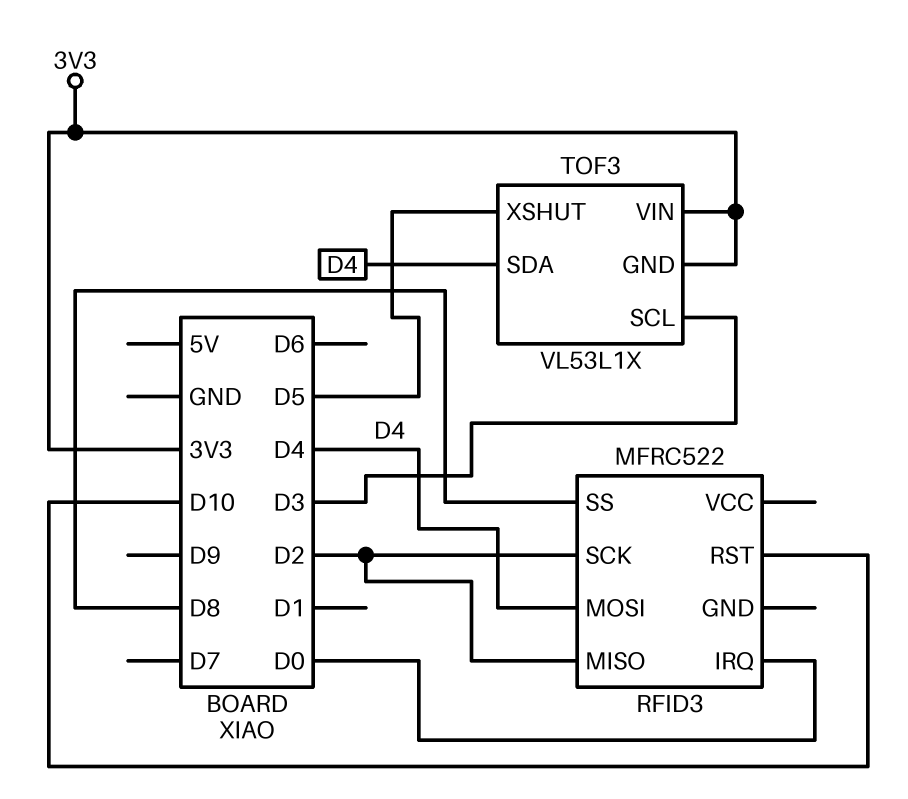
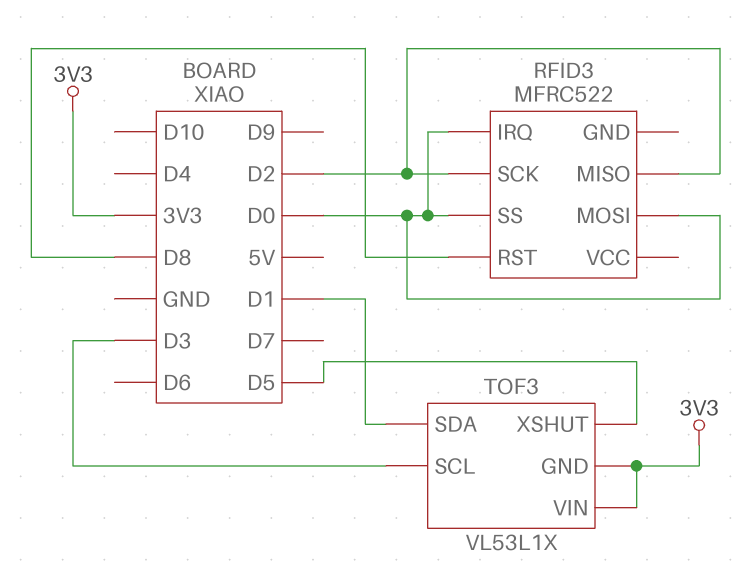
RFID3 pin MOSI: D4 -> D0
RFID3 pin RST: D10 -> D8
RFID3 pin SS: D8 -> D0
TOF3 pin SDA: D4 -> D1

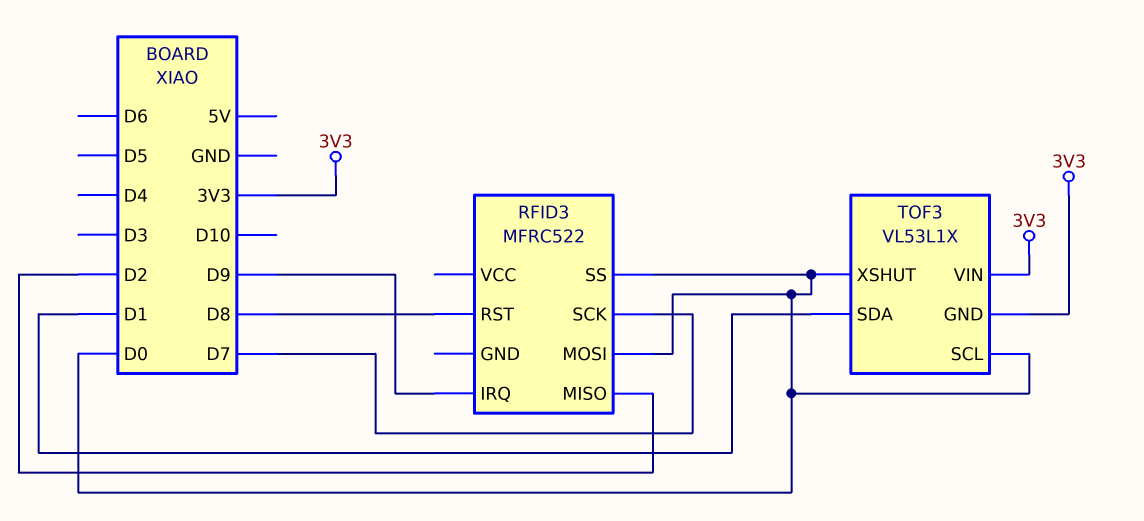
RFID3 pin IRQ: D0 -> D9
RFID3 pin SCK: D2 -> D7
TOF3 pin SCL: D3 -> D0
TOF3 pin XSHUT: D5 -> D0

